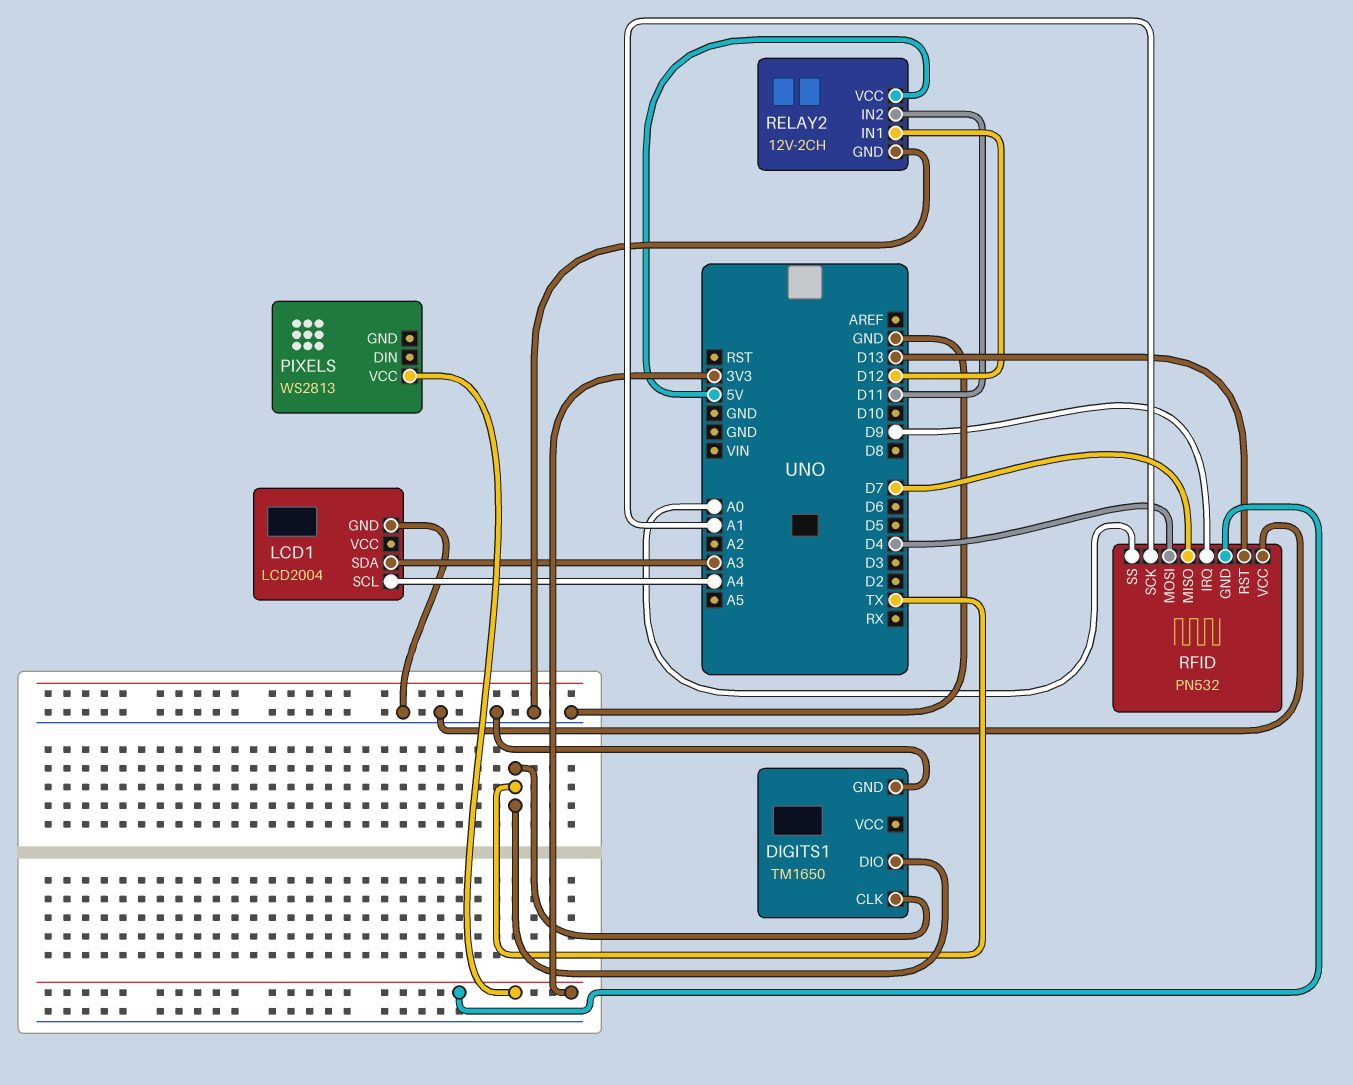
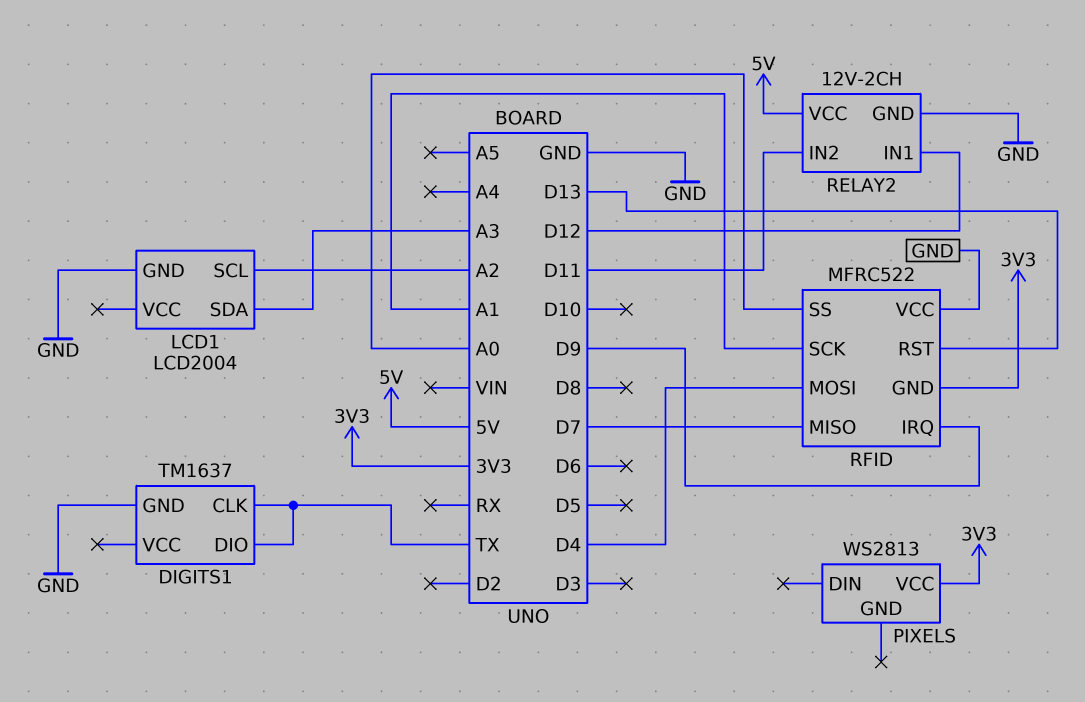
DIGITS1: TM1650 -> TM1637
LCD1 pin SCL: A4 -> A2
RFID: PN532 -> MFRC522

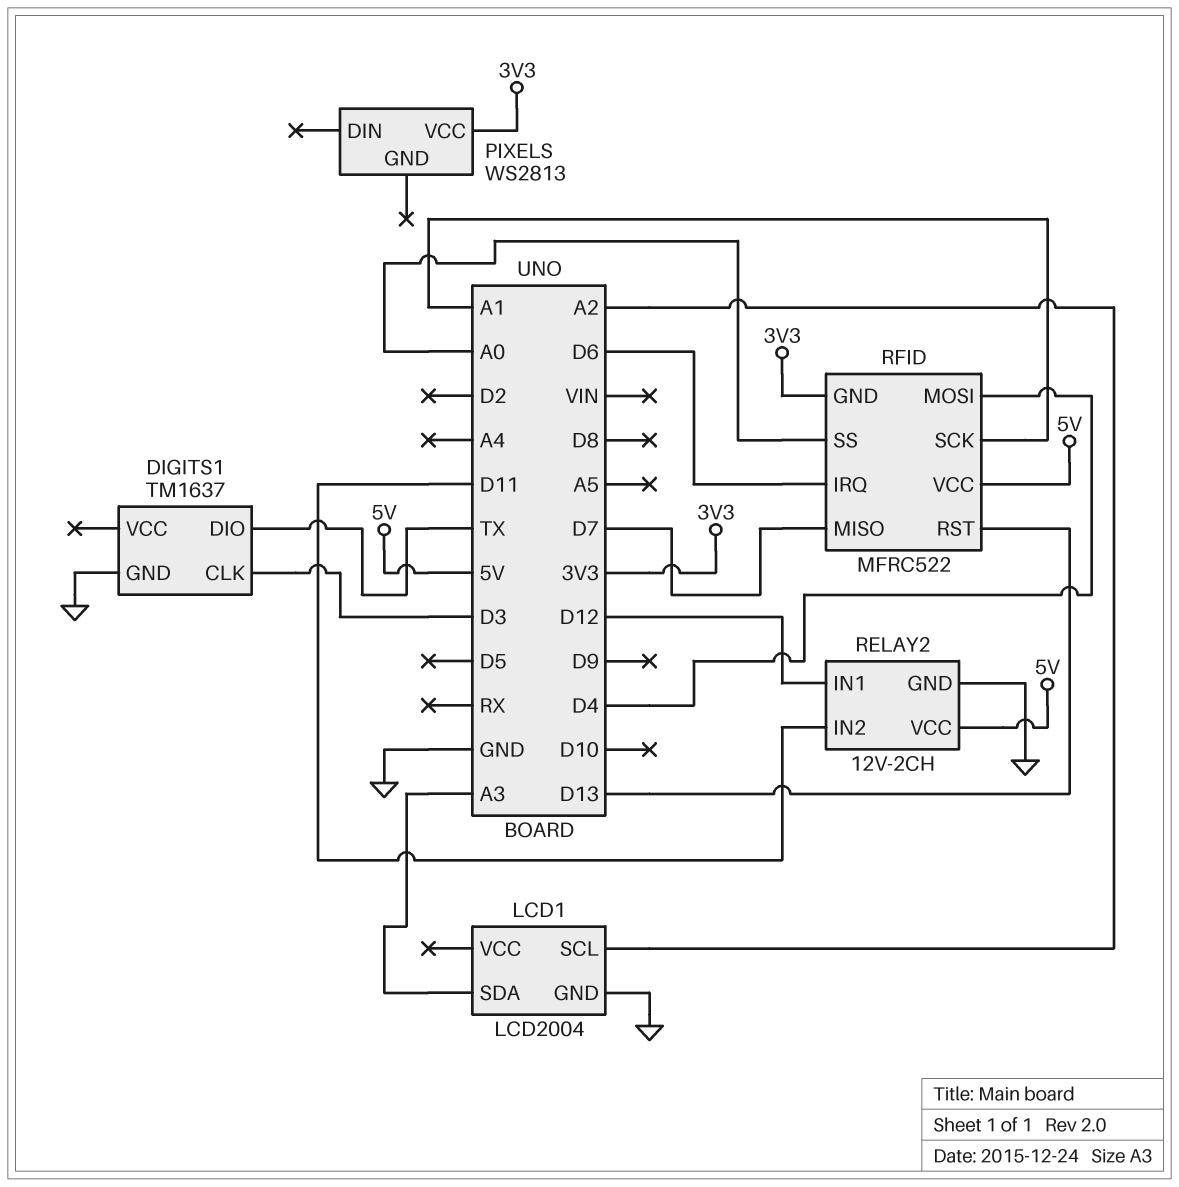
DIGITS1 pin CLK: TX -> D3
RFID pin IRQ: D9 -> D6
RFID pin VCC: GND -> 5V

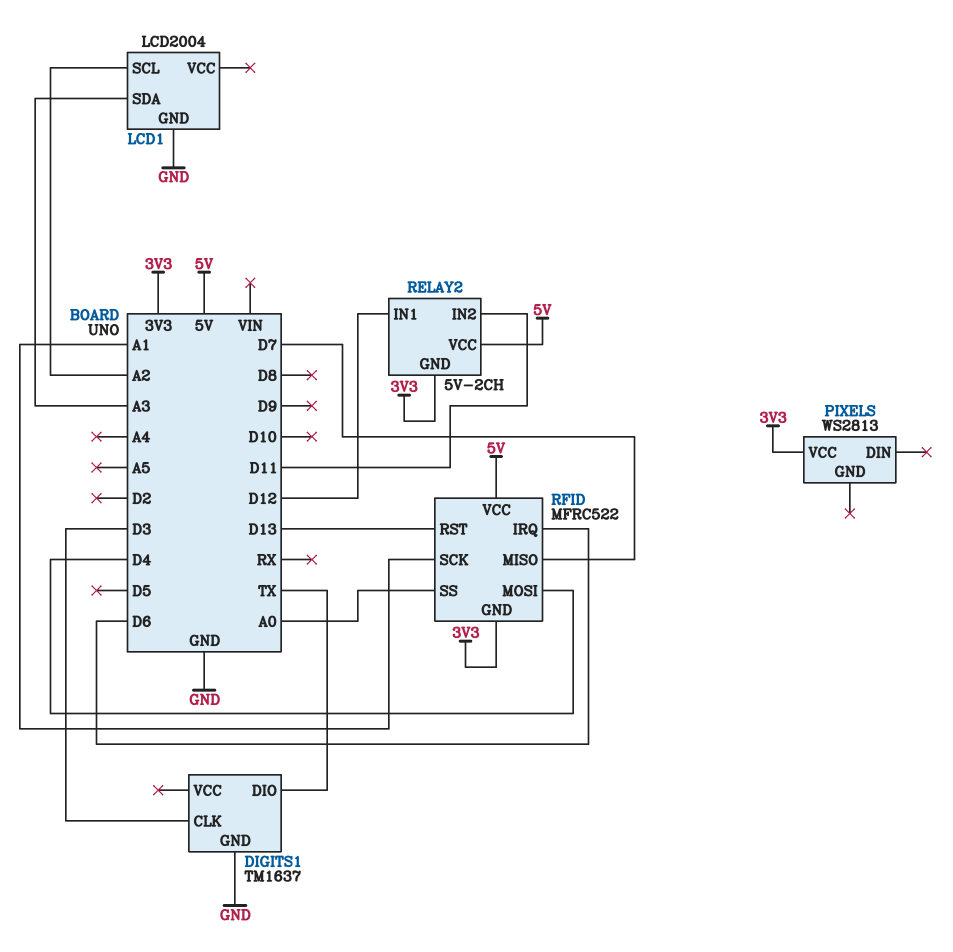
RELAY2: 12V-2CH -> 5V-2CH
RELAY2 pin GND: GND -> 3V3

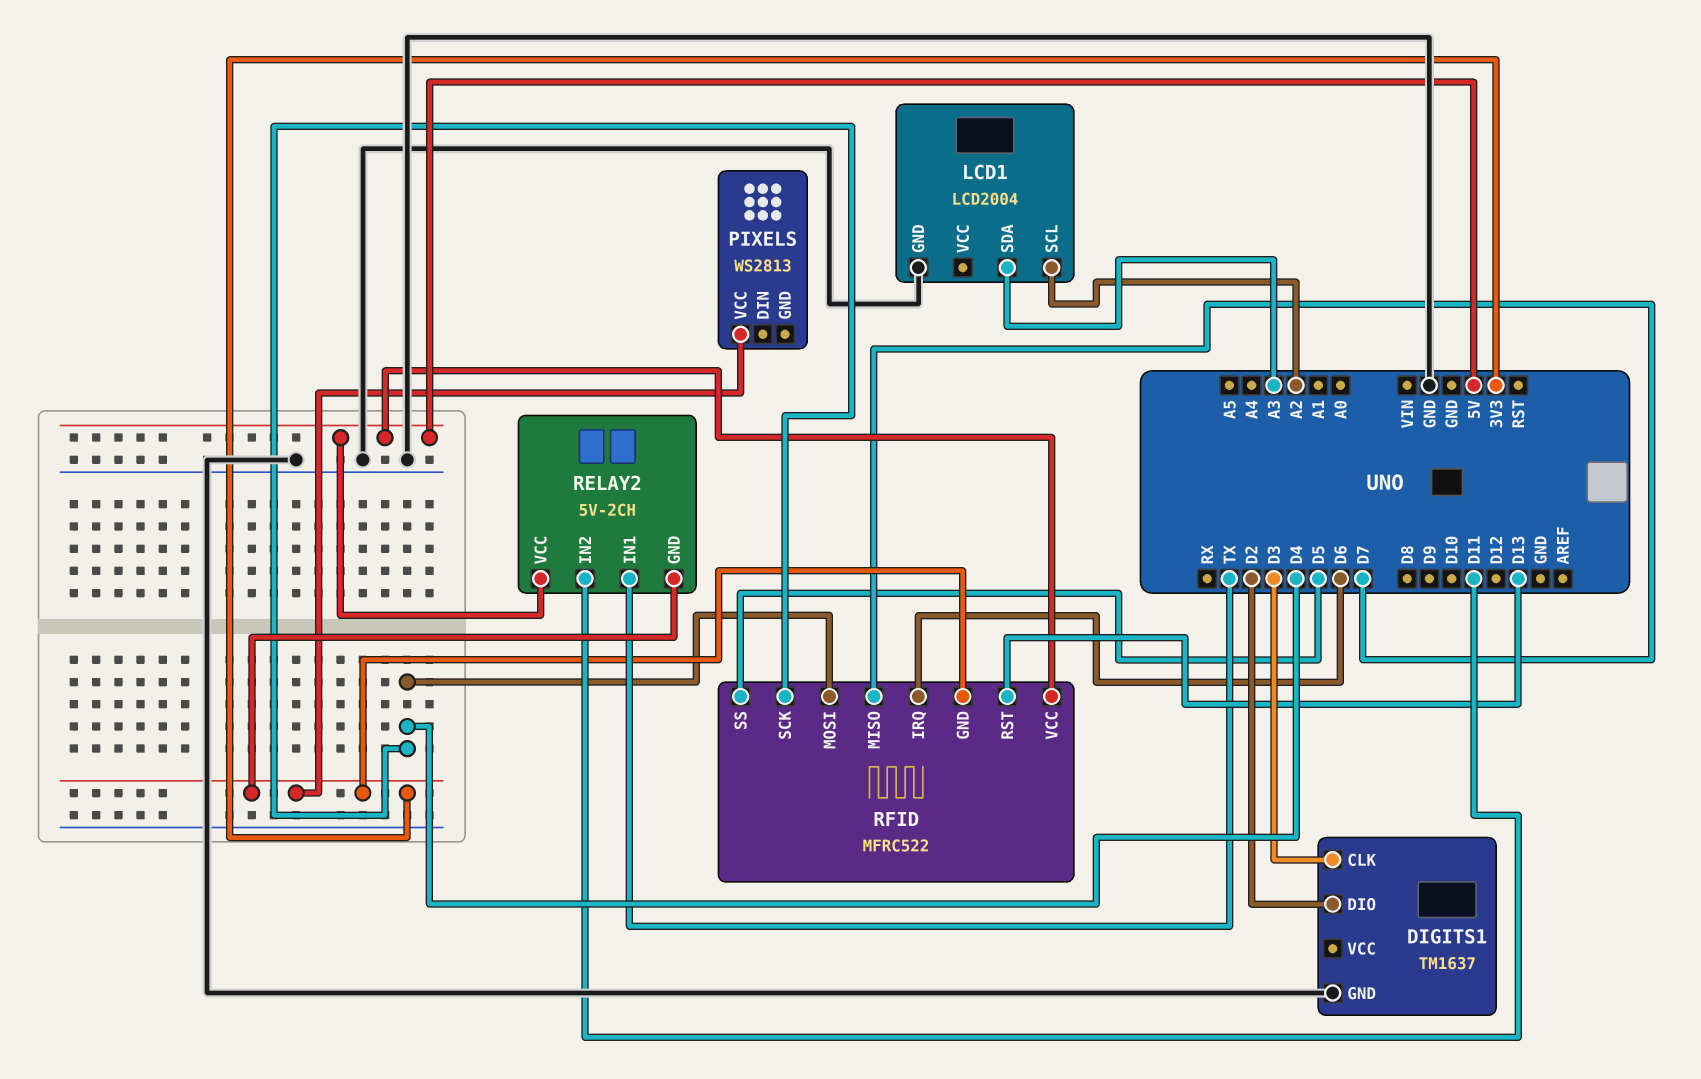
DIGITS1 pin DIO: TX -> D2
RELAY2 pin IN1: D12 -> TX
RFID pin SCK: A1 -> D4
RFID pin SS: A0 -> D5

